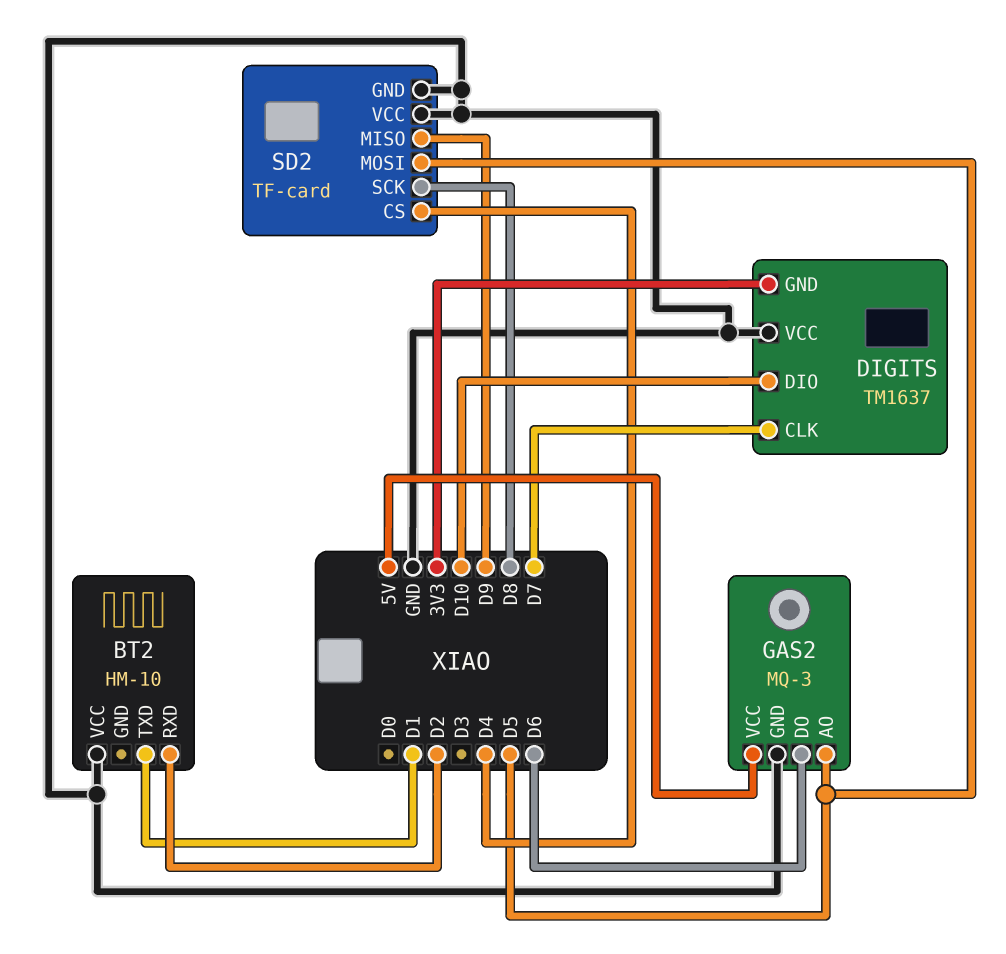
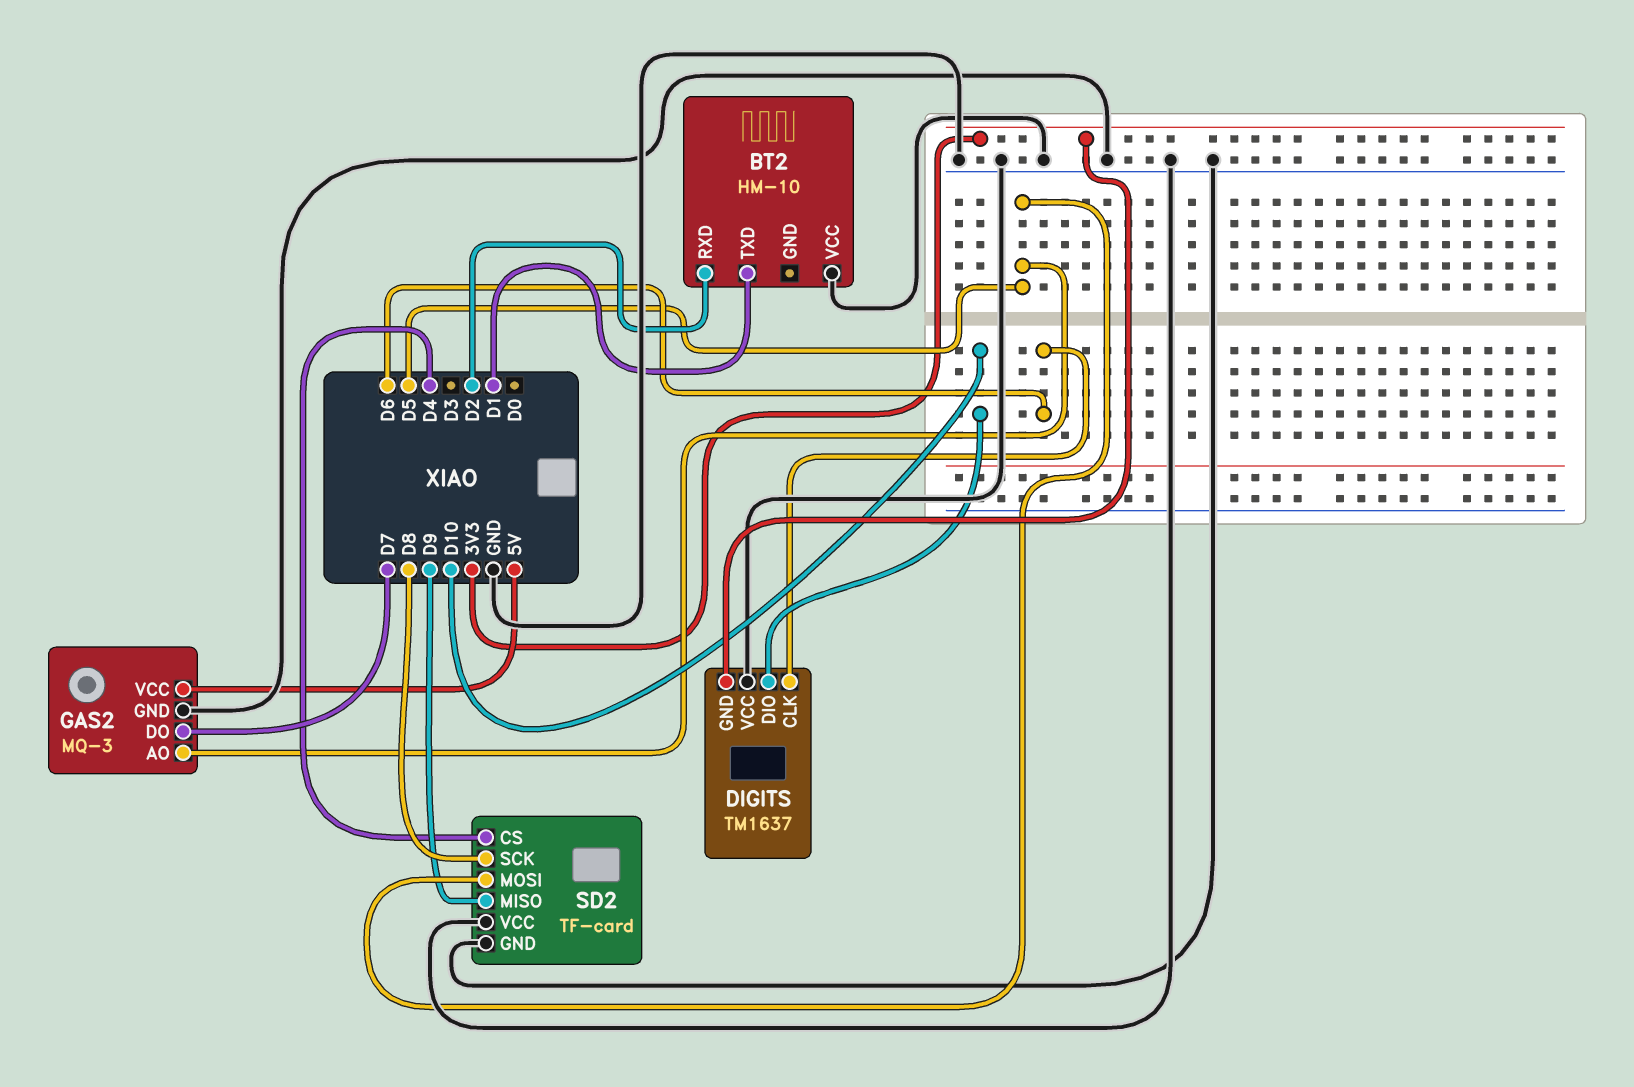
DIGITS pin CLK: D7 -> D6
GAS2 pin DO: D6 -> D7

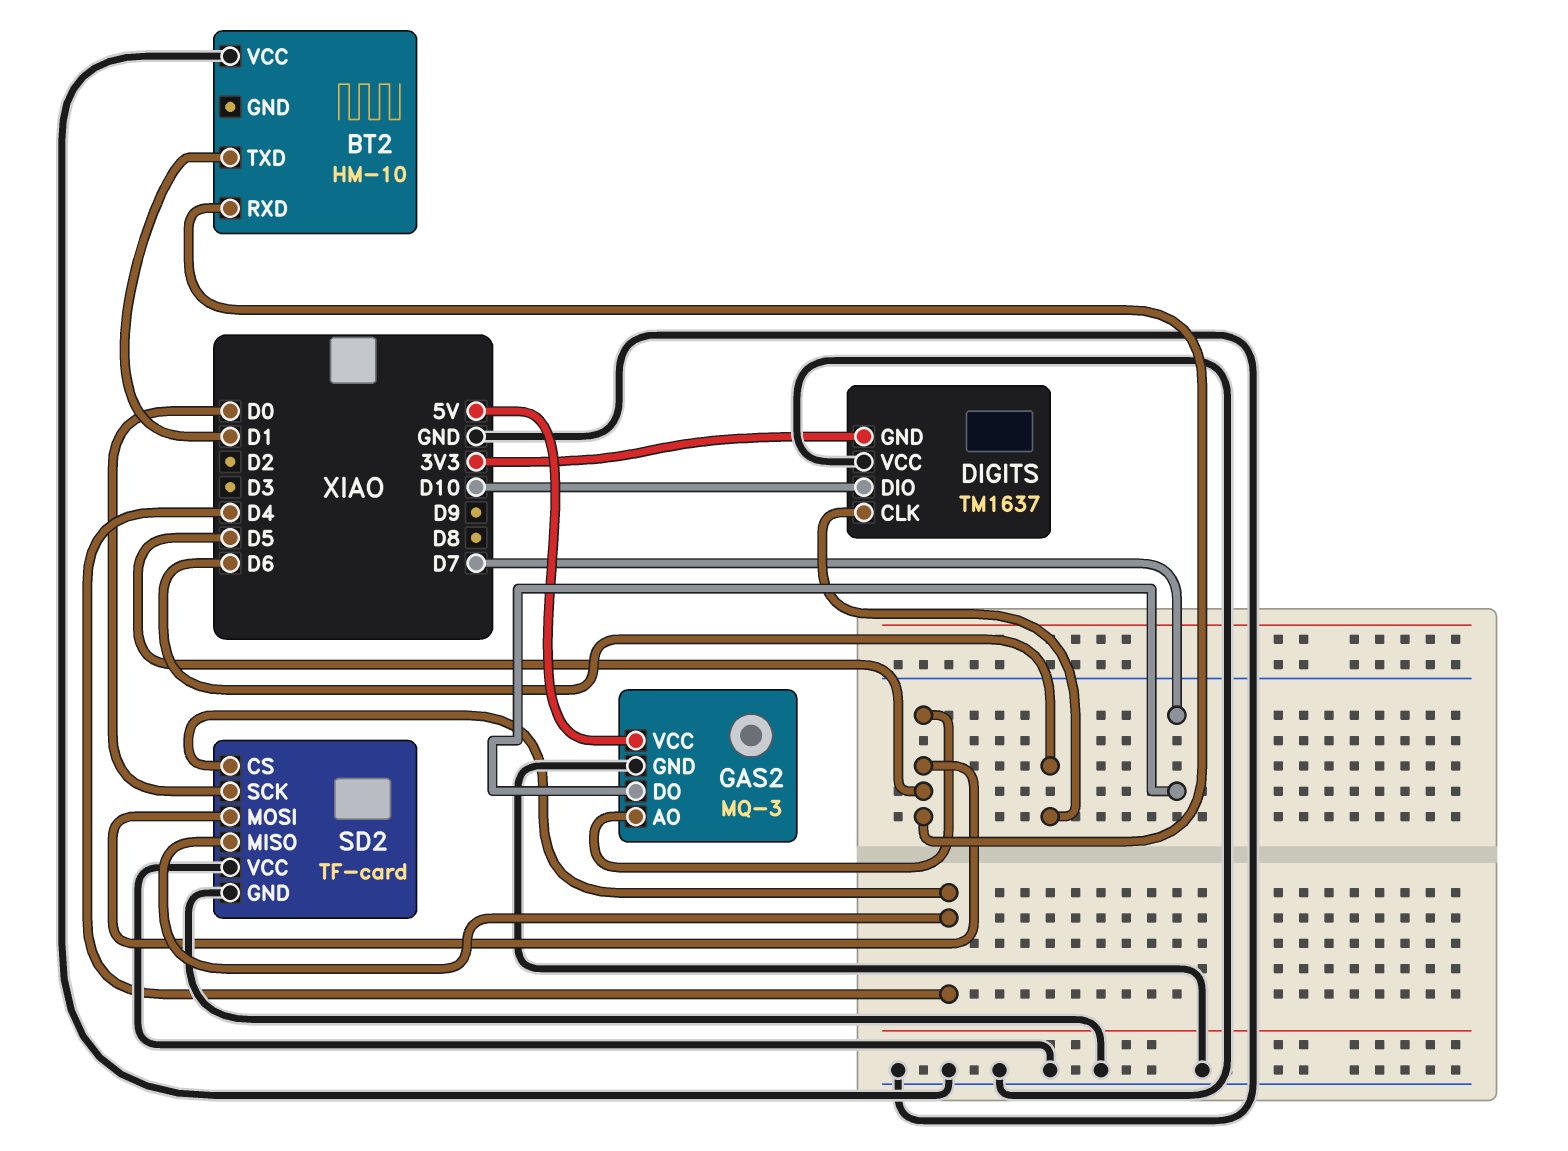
BT2 pin RXD: D2 -> D5
SD2 pin MISO: D9 -> D4
SD2 pin SCK: D8 -> D0

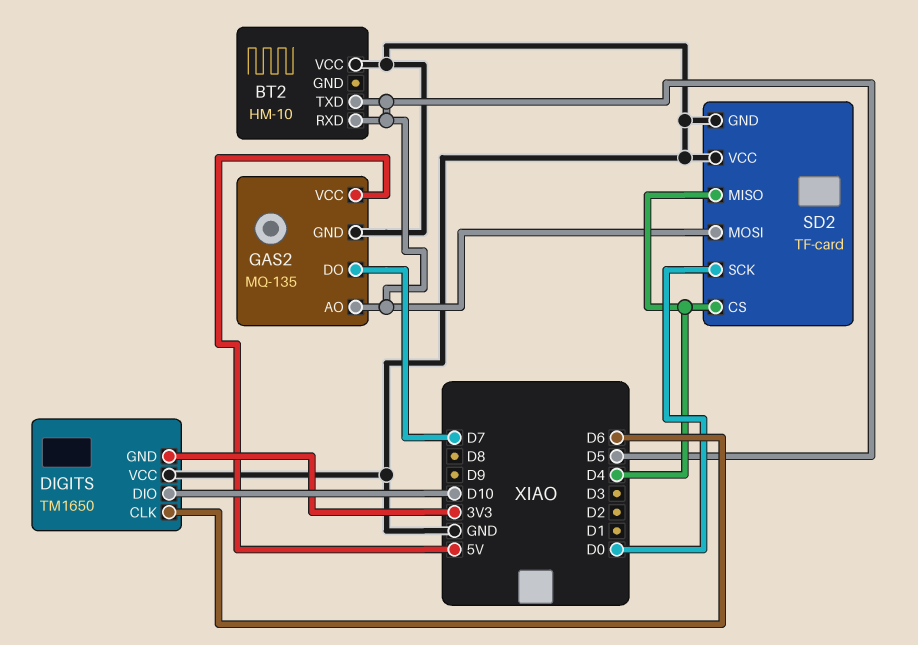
BT2 pin TXD: D1 -> D5
DIGITS: TM1637 -> TM1650
GAS2: MQ-3 -> MQ-135

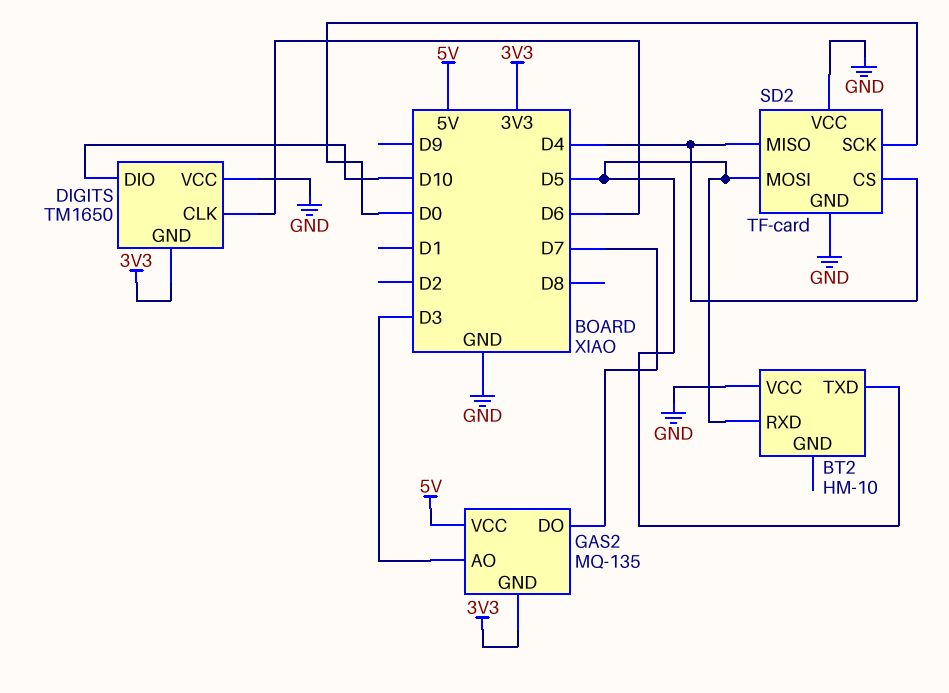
GAS2 pin AO: D5 -> D3
GAS2 pin GND: GND -> 3V3

